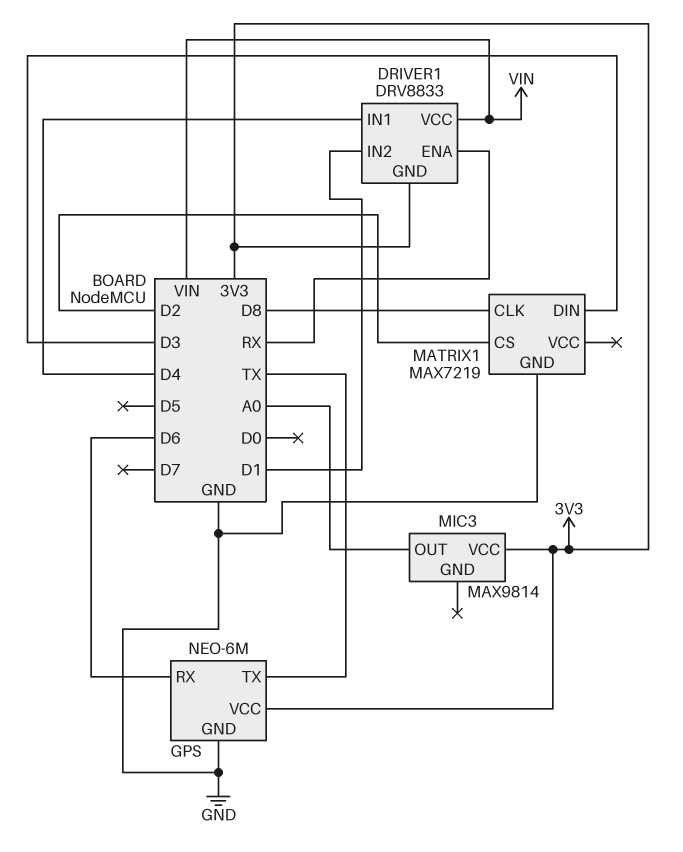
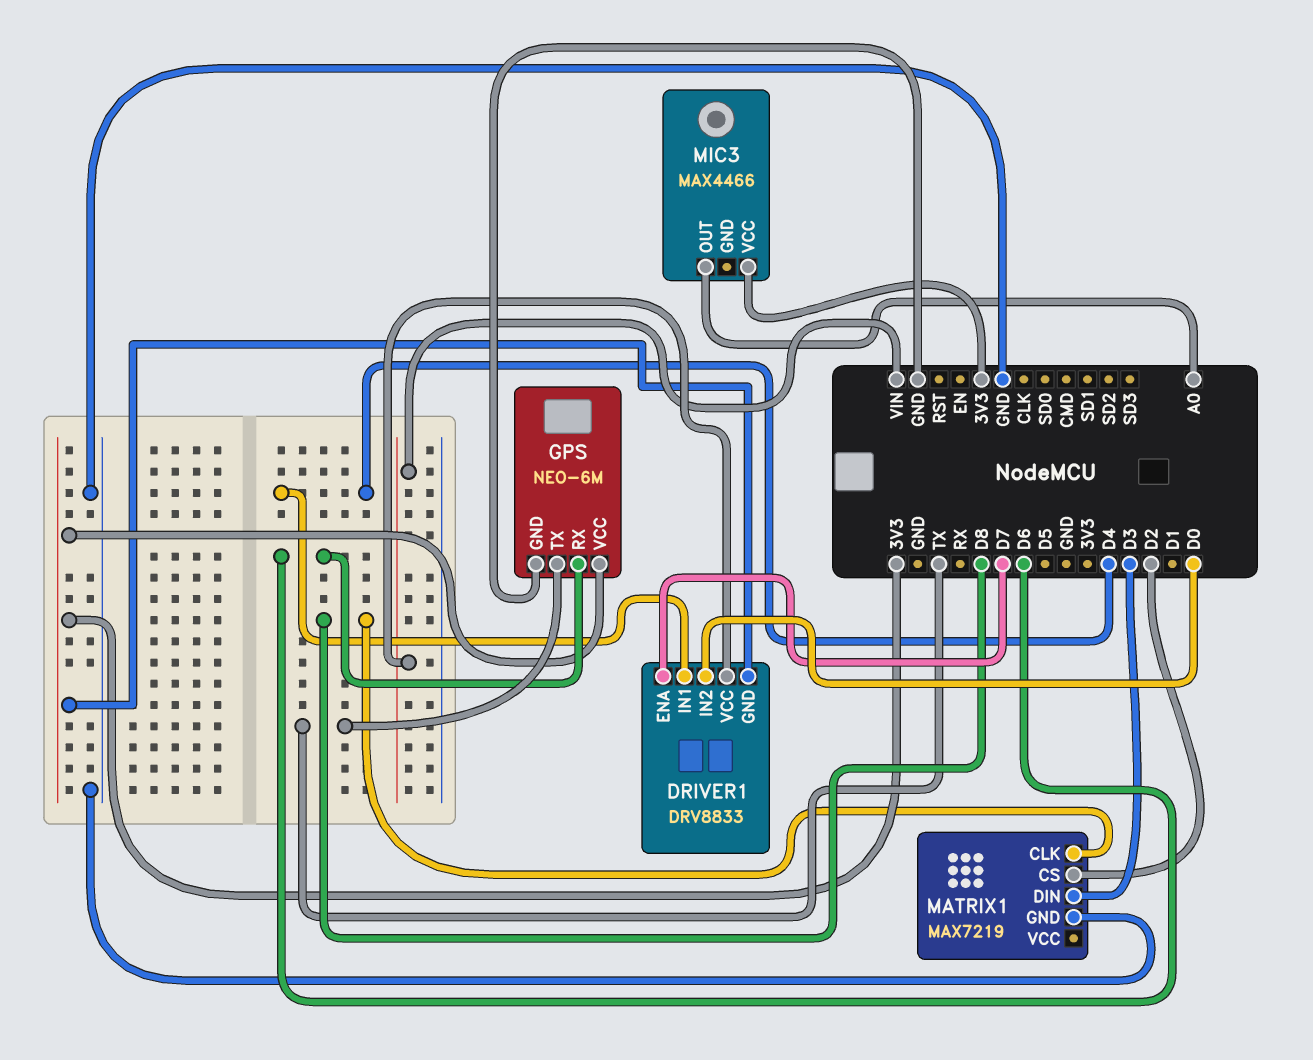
DRIVER1 pin ENA: RX -> D7
DRIVER1 pin IN2: D1 -> D0
MIC3: MAX9814 -> MAX4466

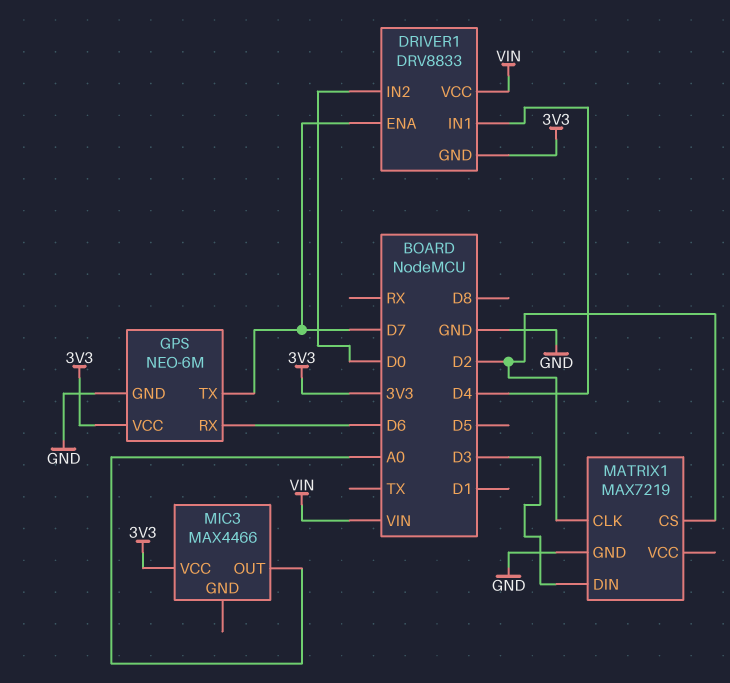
GPS pin TX: TX -> D7
MATRIX1 pin CLK: D8 -> D2

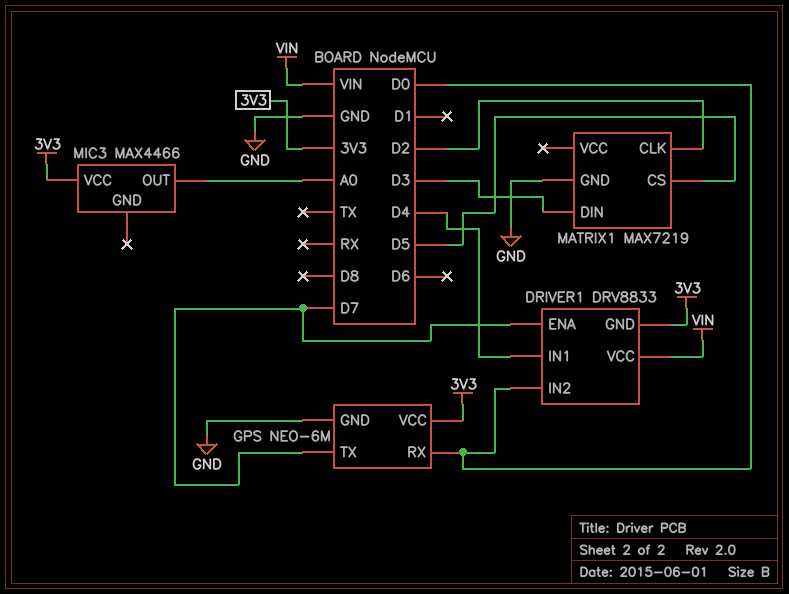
GPS pin RX: D6 -> D0
MATRIX1 pin CS: D2 -> D5

